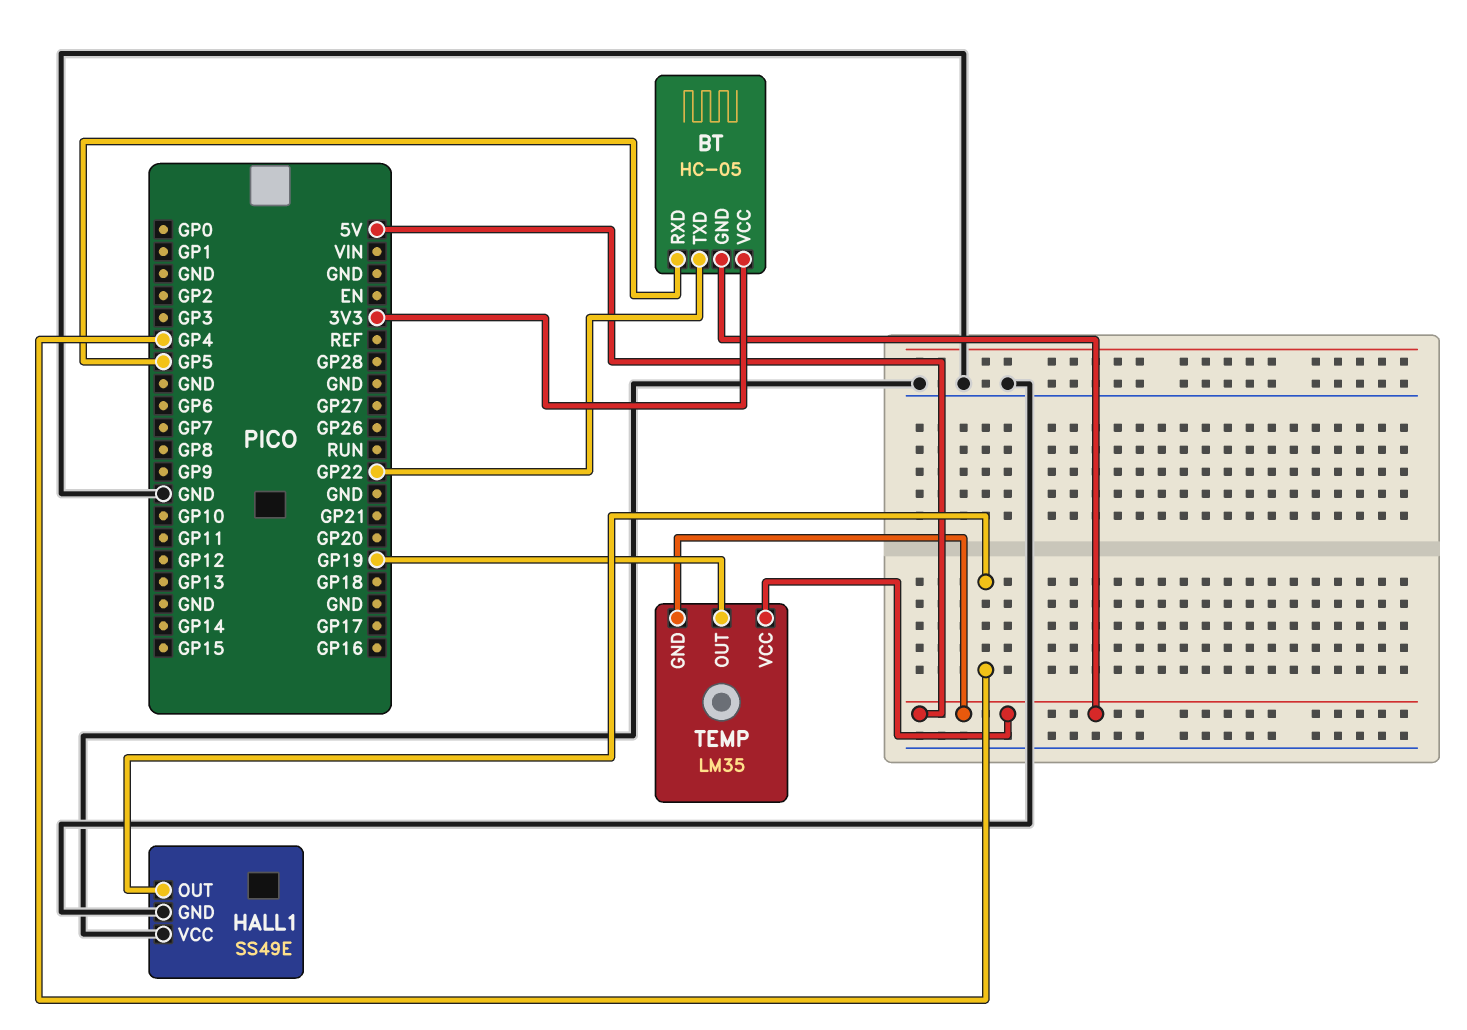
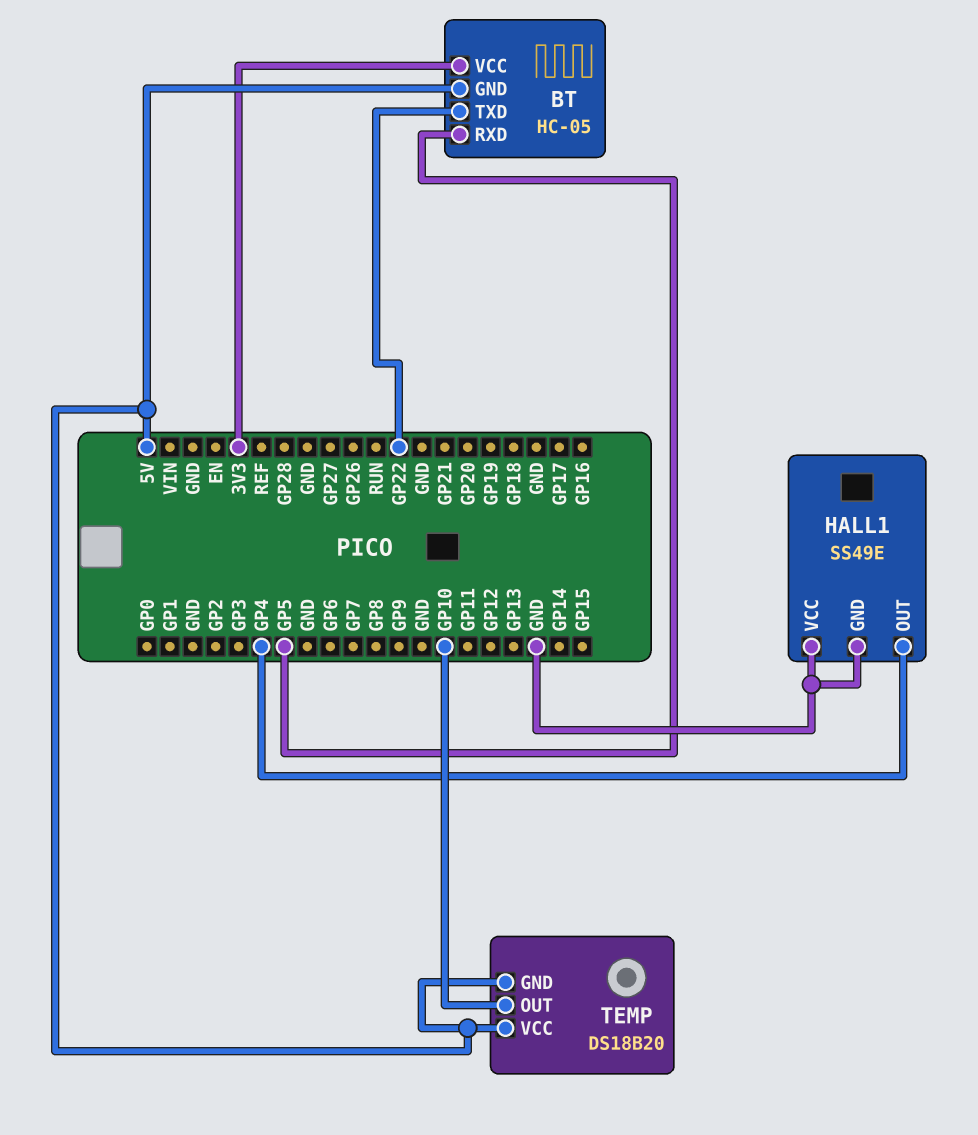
TEMP: LM35 -> DS18B20
TEMP pin OUT: GP19 -> GP10

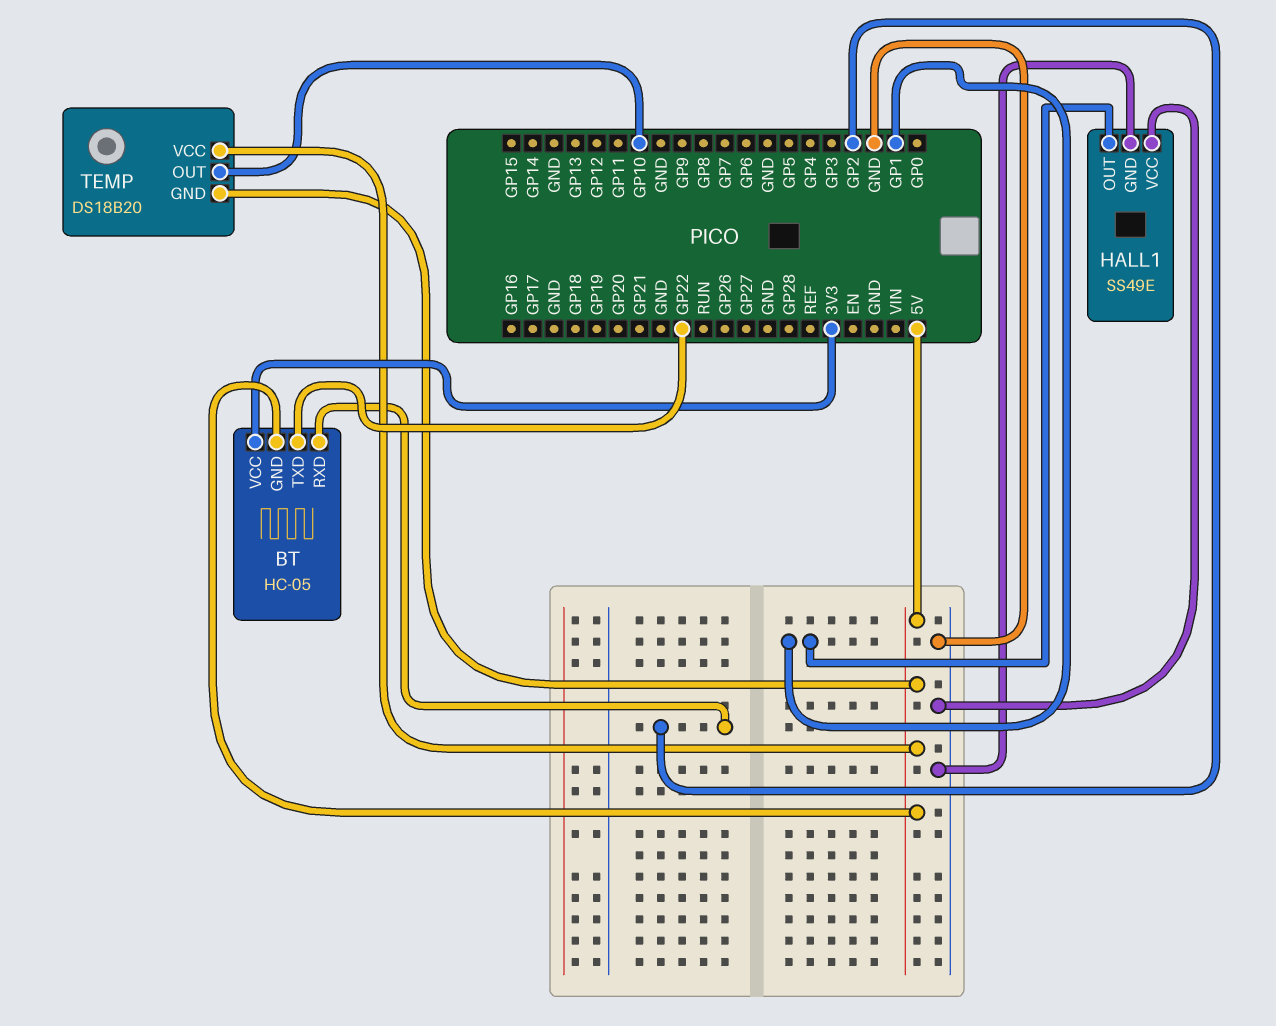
BT pin RXD: GP5 -> GP2
HALL1 pin OUT: GP4 -> GP1

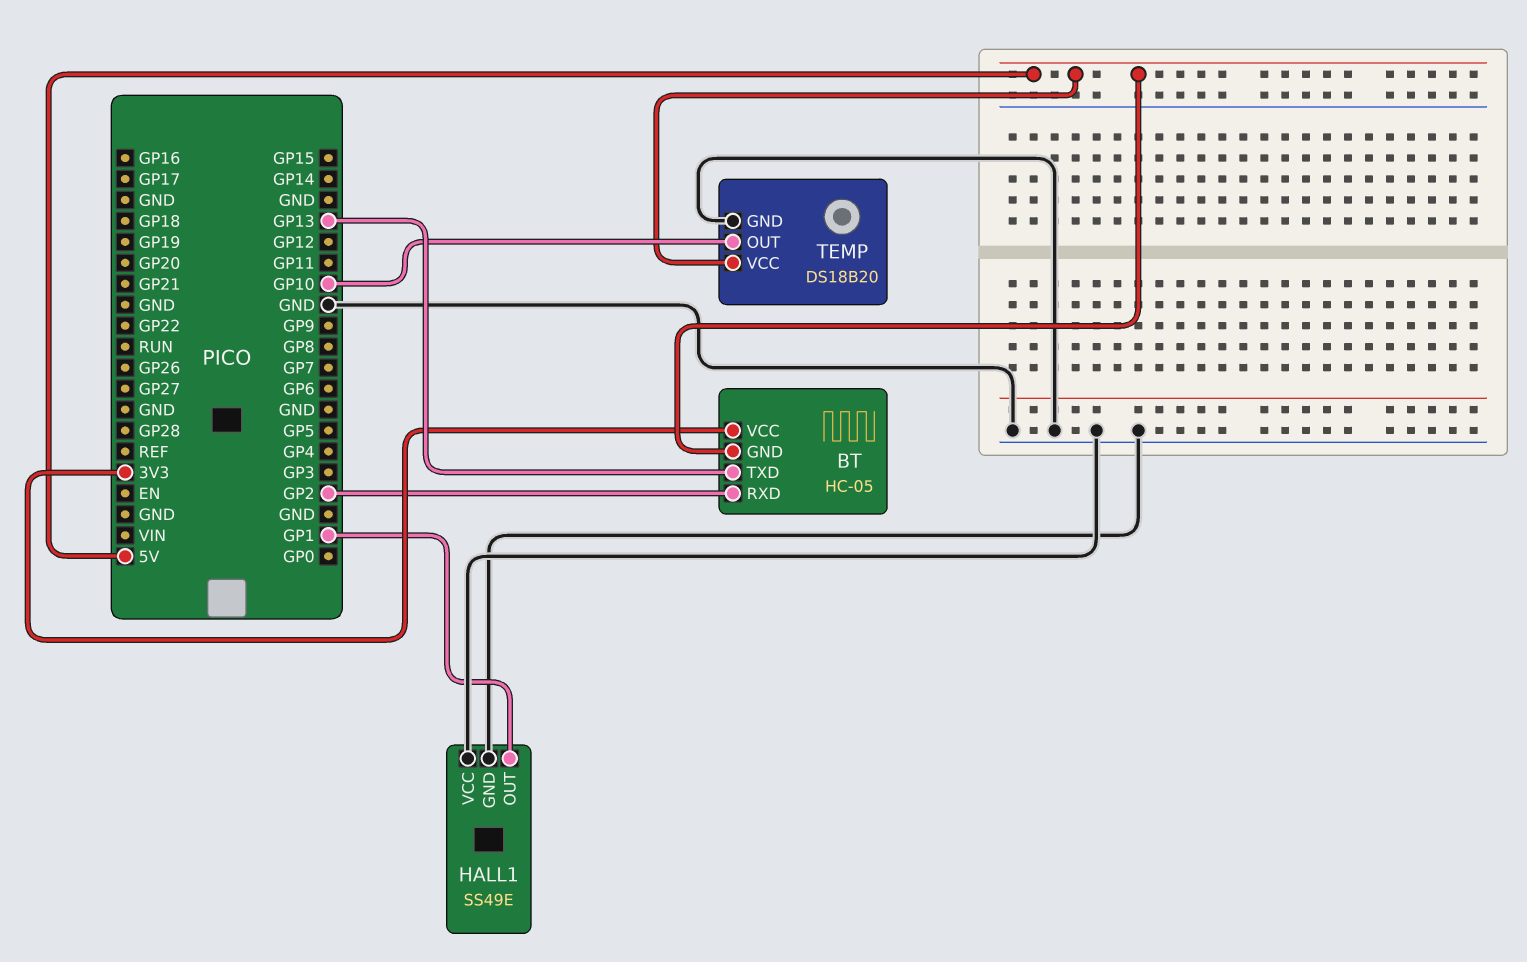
BT pin TXD: GP22 -> GP13
TEMP pin GND: 5V -> GND

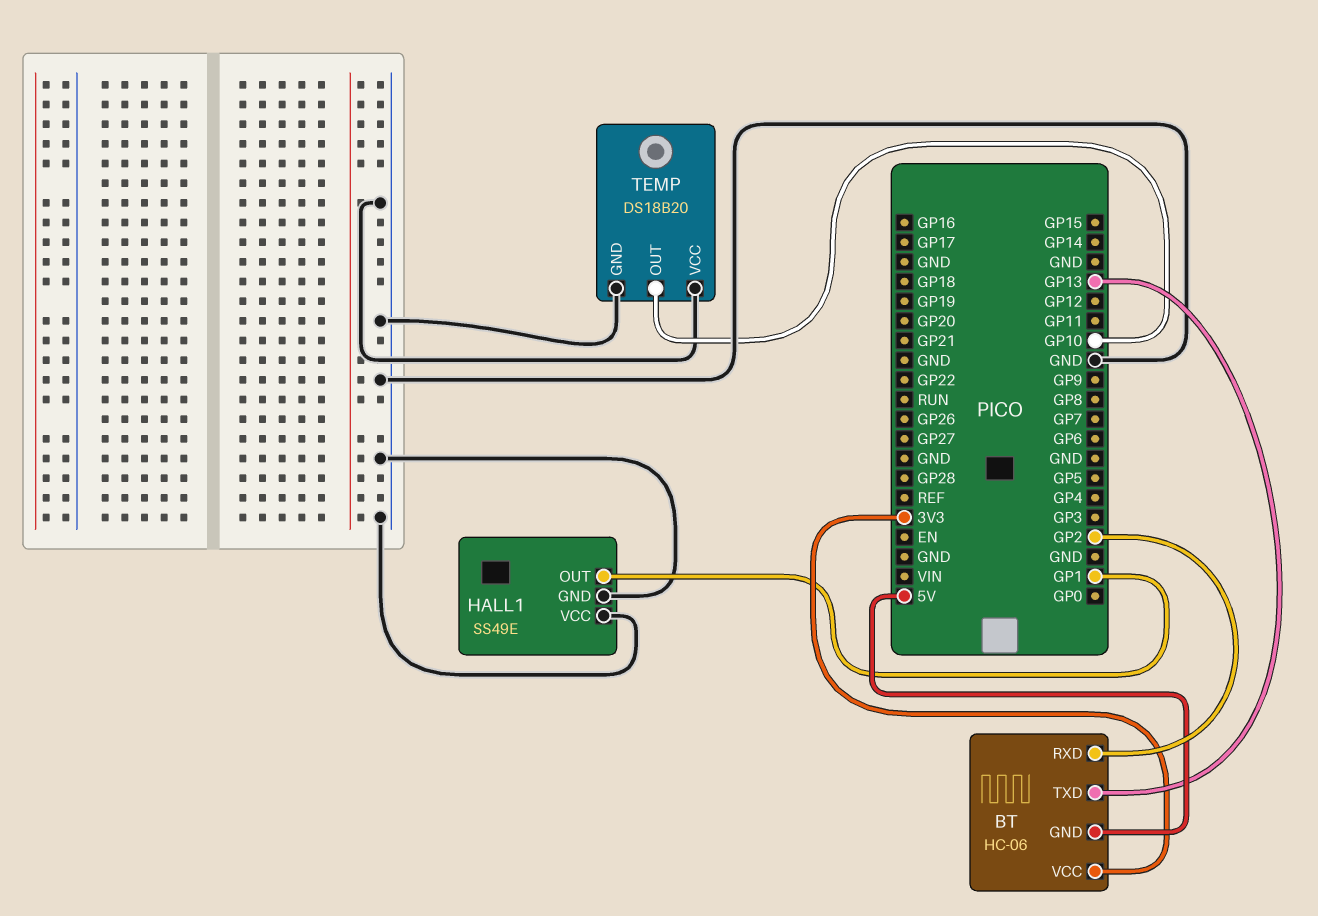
BT: HC-05 -> HC-06
TEMP pin VCC: 5V -> GND

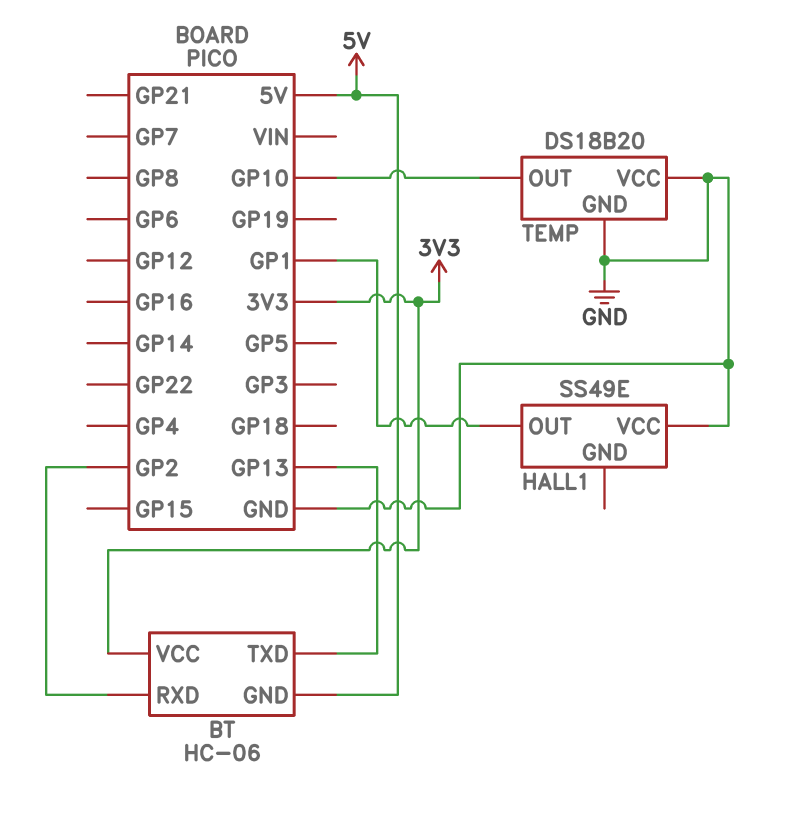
HALL1 pin GND: GND -> none

